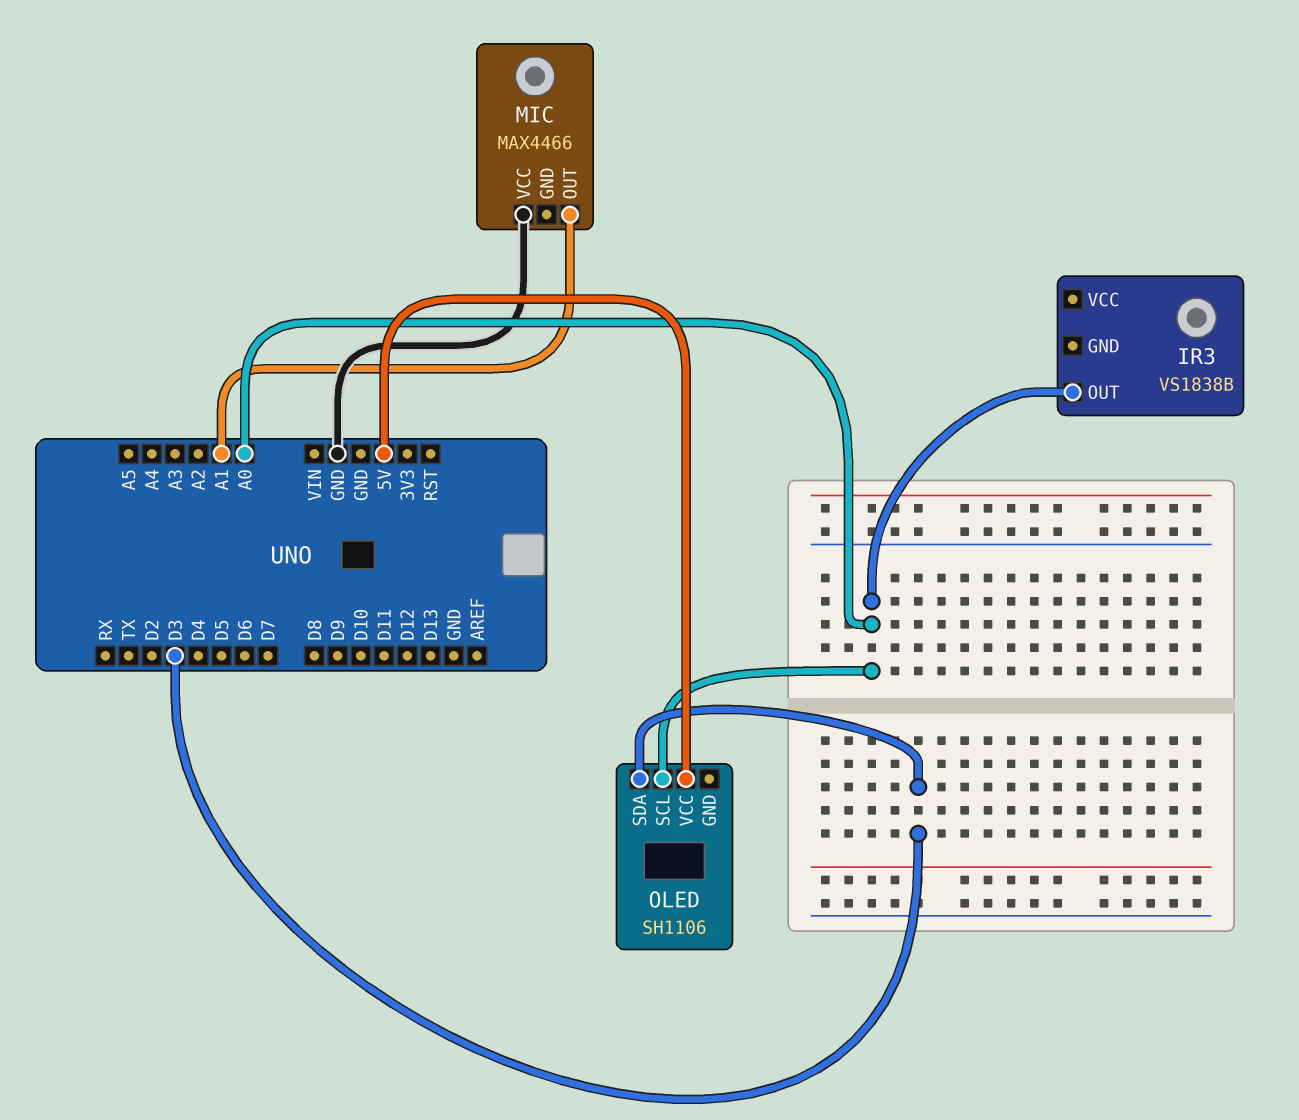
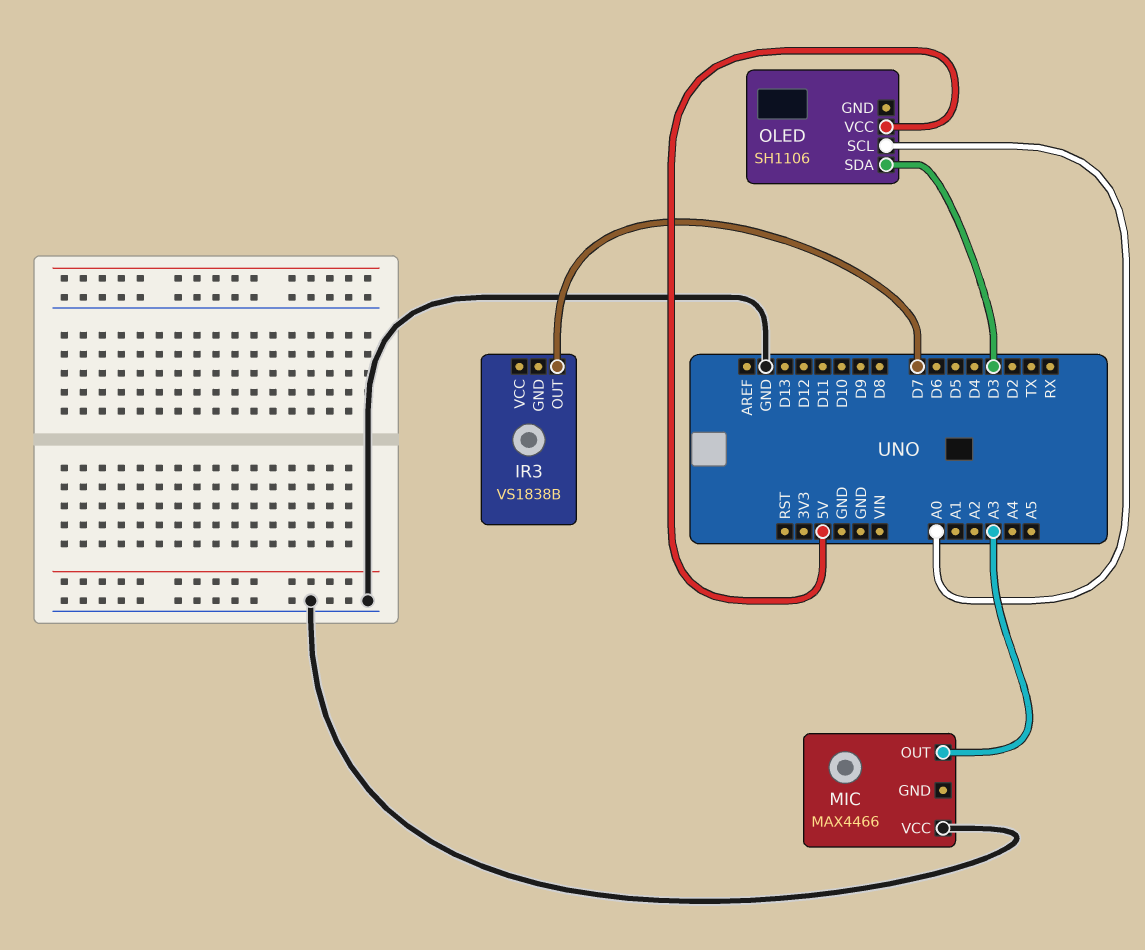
IR3 pin OUT: A0 -> D7
MIC pin OUT: A1 -> A3

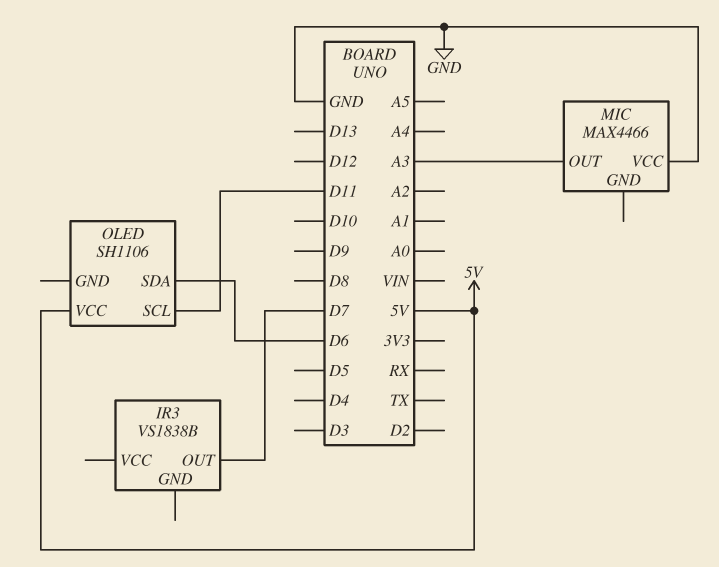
OLED pin SCL: A0 -> D11
OLED pin SDA: D3 -> D6

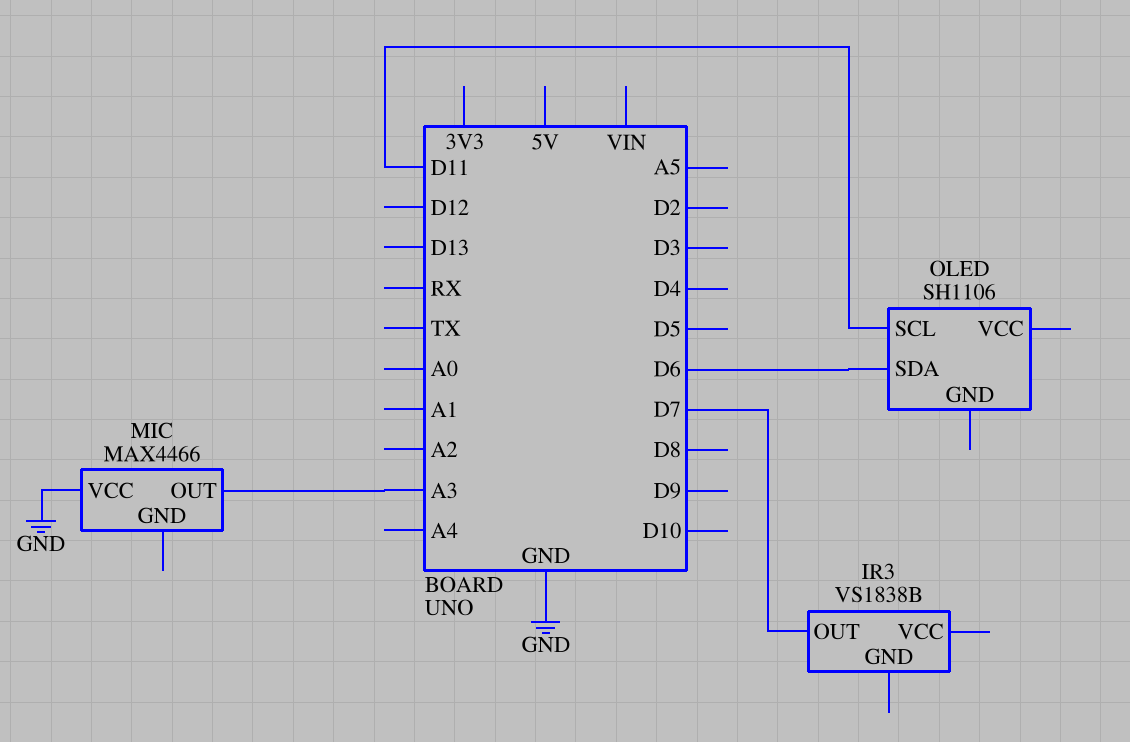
OLED pin VCC: 5V -> none

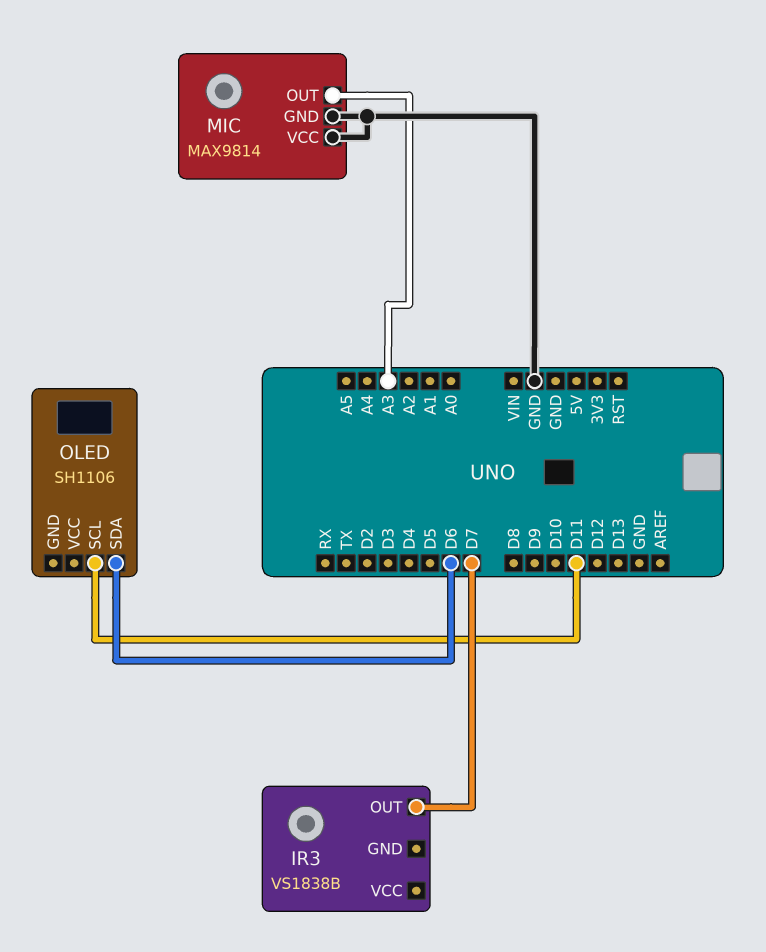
MIC: MAX4466 -> MAX9814
MIC pin GND: none -> GND

